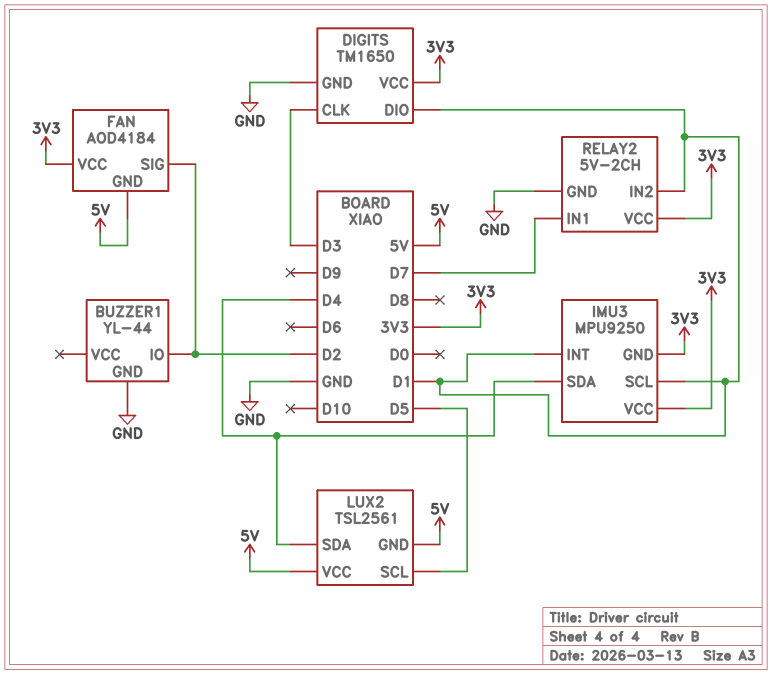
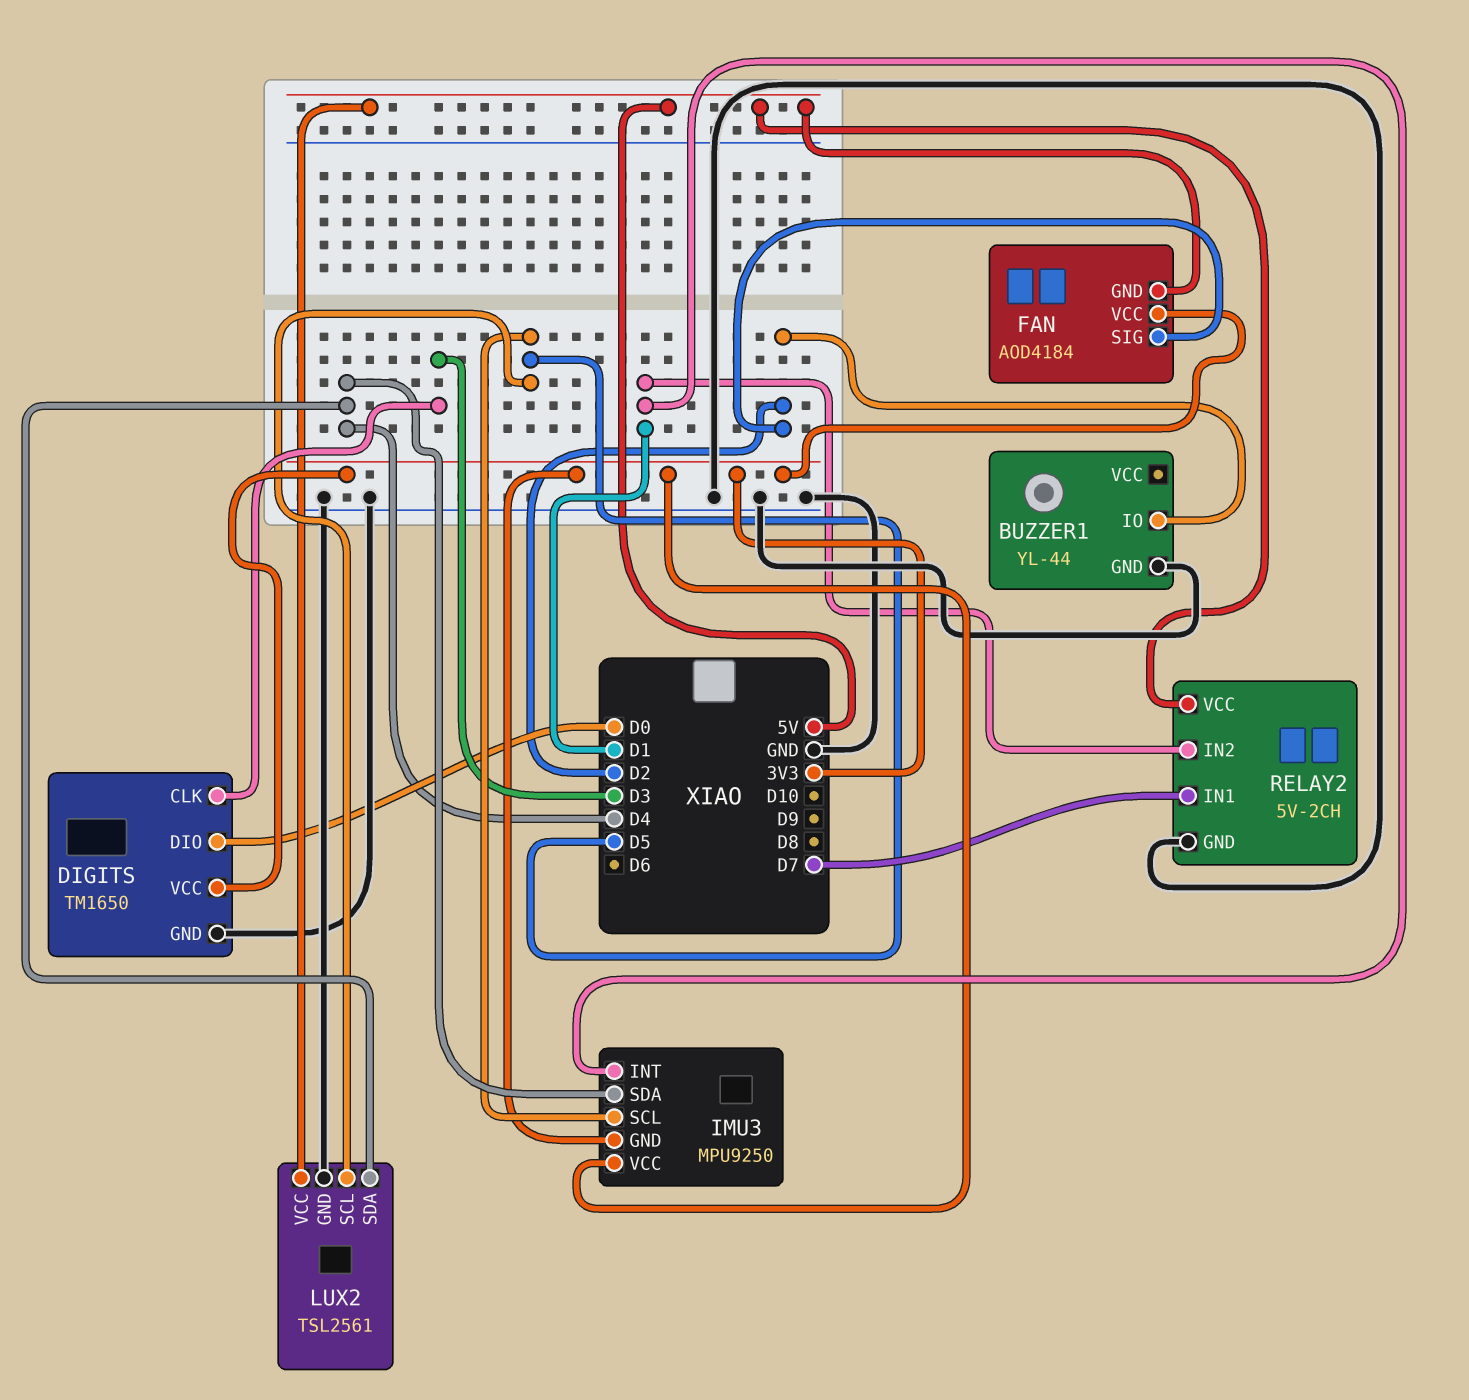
DIGITS pin DIO: D1 -> D0
IMU3 pin SCL: D1 -> D5
LUX2 pin GND: 5V -> GND
RELAY2 pin VCC: 3V3 -> 5V

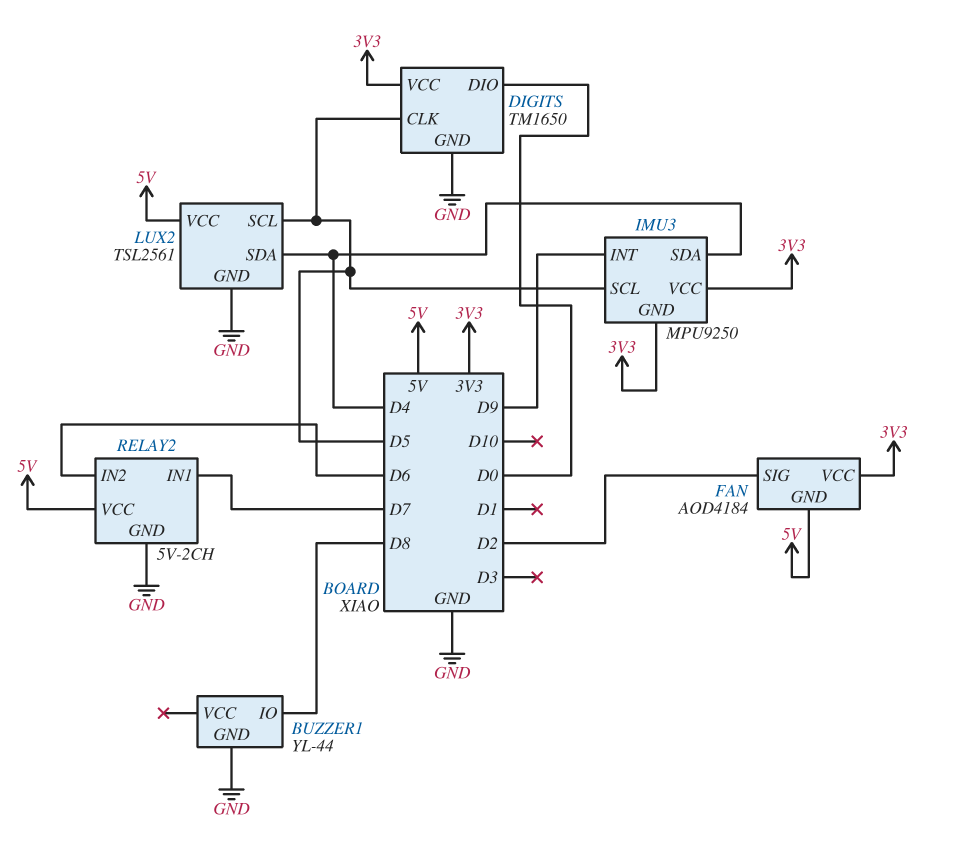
BUZZER1 pin IO: D2 -> D8
DIGITS pin CLK: D3 -> D5
IMU3 pin INT: D1 -> D9
RELAY2 pin IN2: D1 -> D6

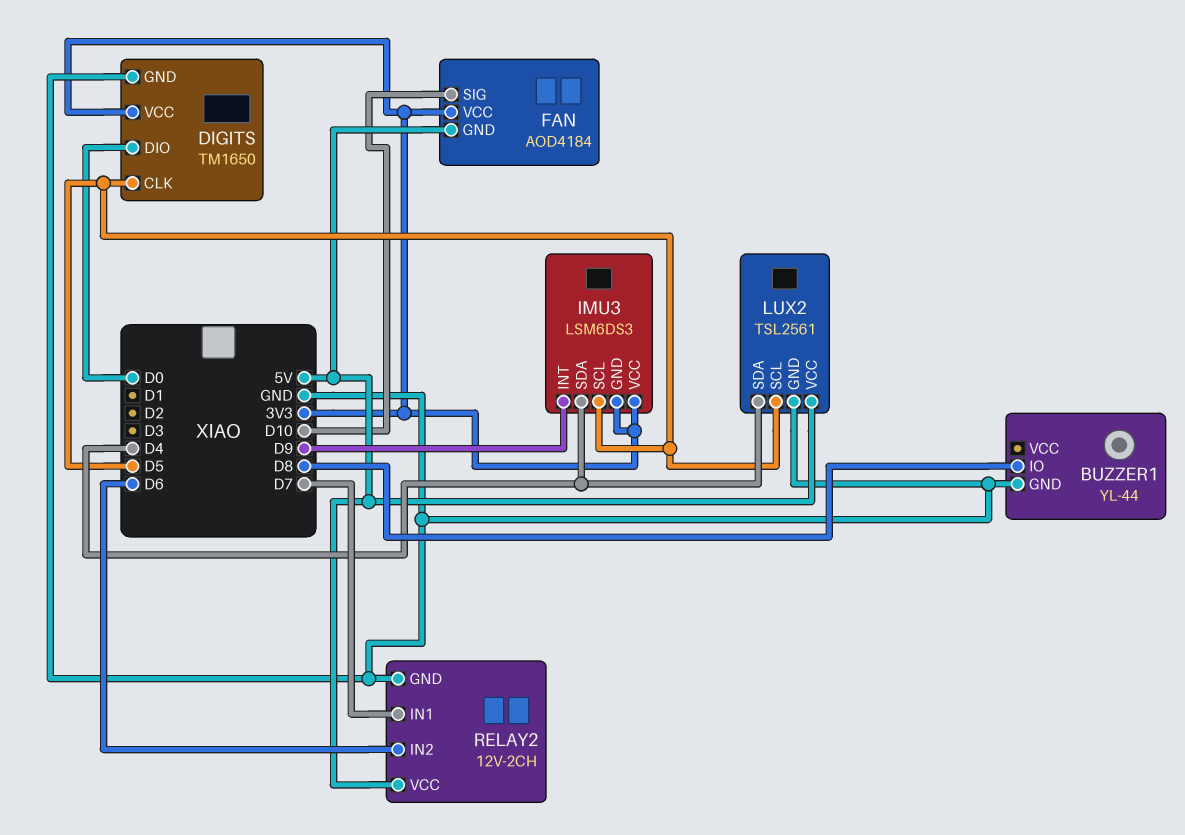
FAN pin SIG: D2 -> D10
IMU3: MPU9250 -> LSM6DS3
RELAY2: 5V-2CH -> 12V-2CH

